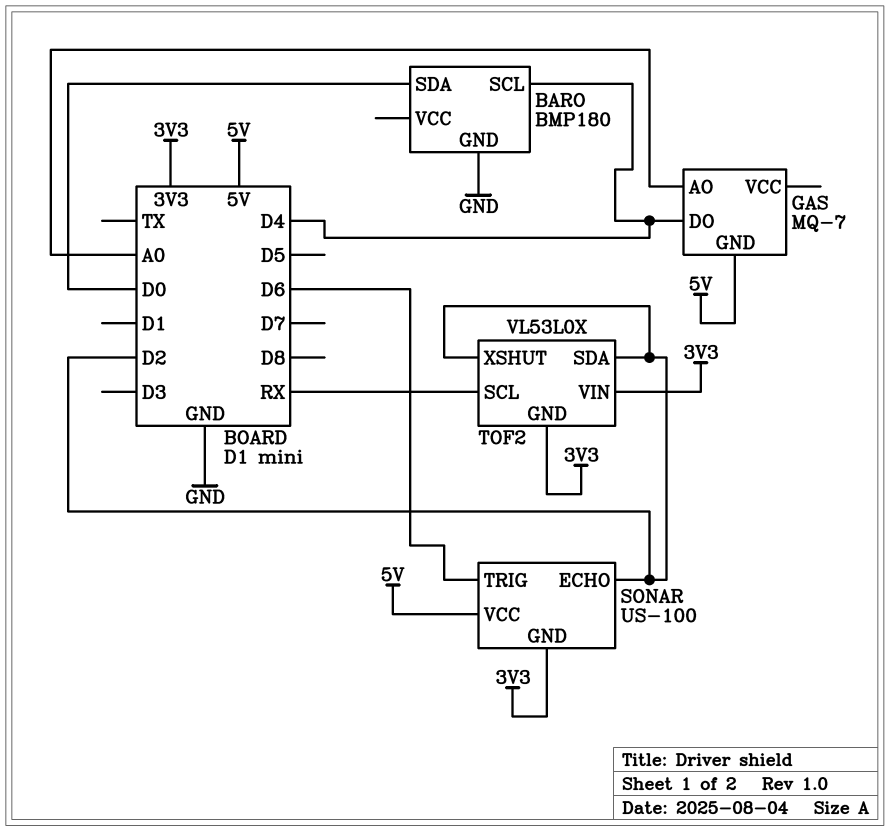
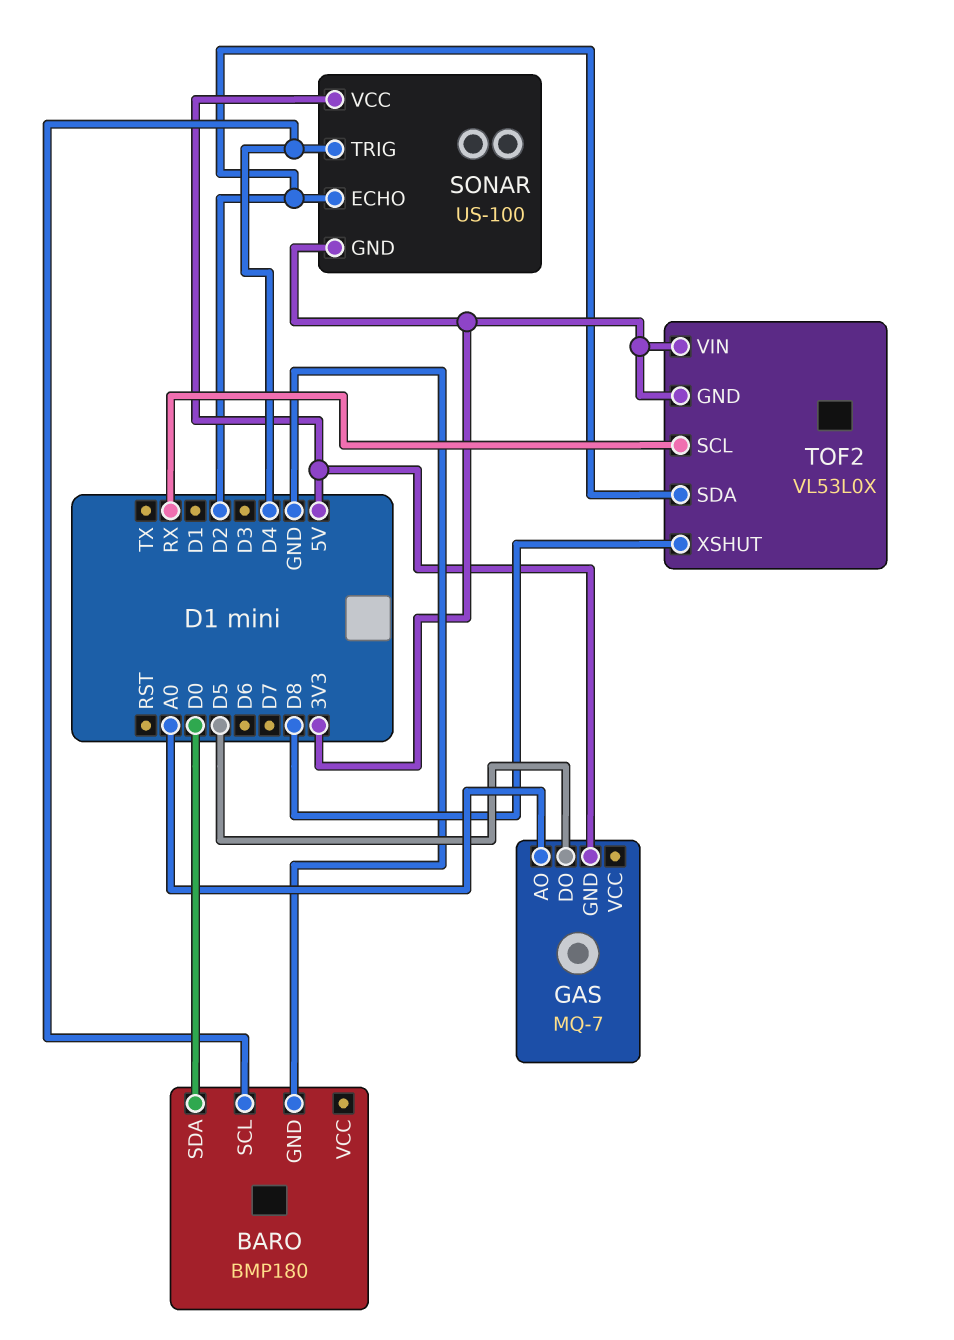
GAS pin DO: D4 -> D5
SONAR pin TRIG: D6 -> D4
TOF2 pin XSHUT: D2 -> D8

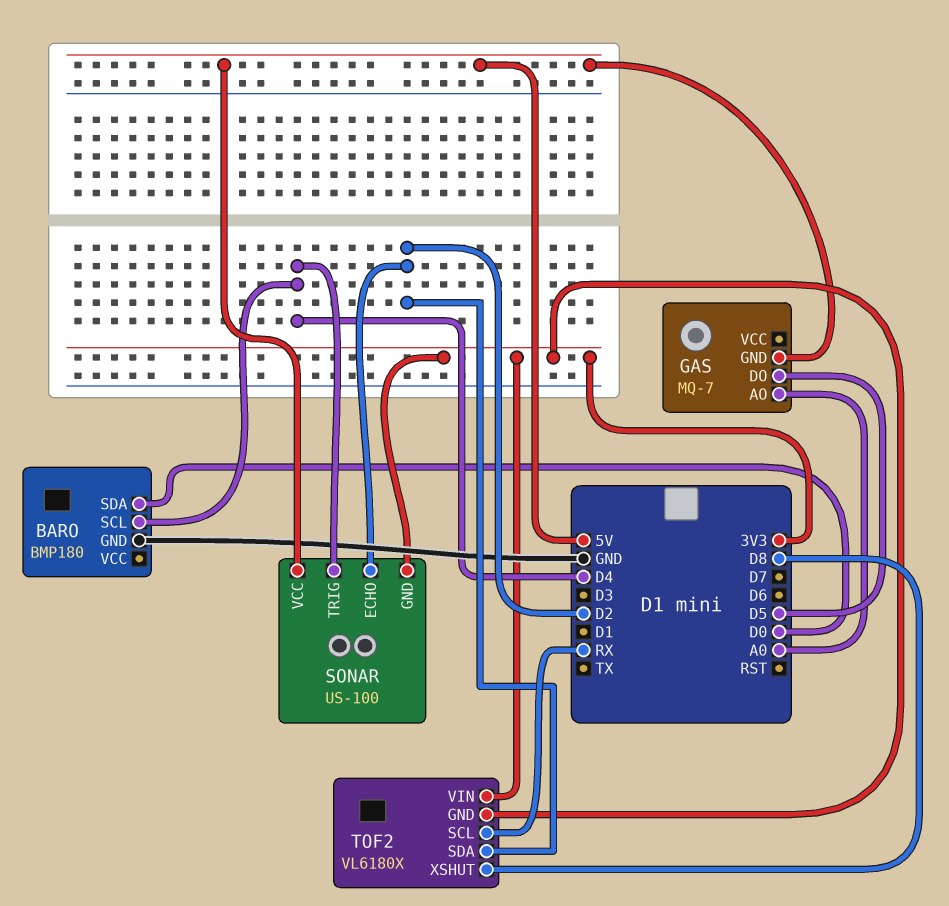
TOF2: VL53L0X -> VL6180X

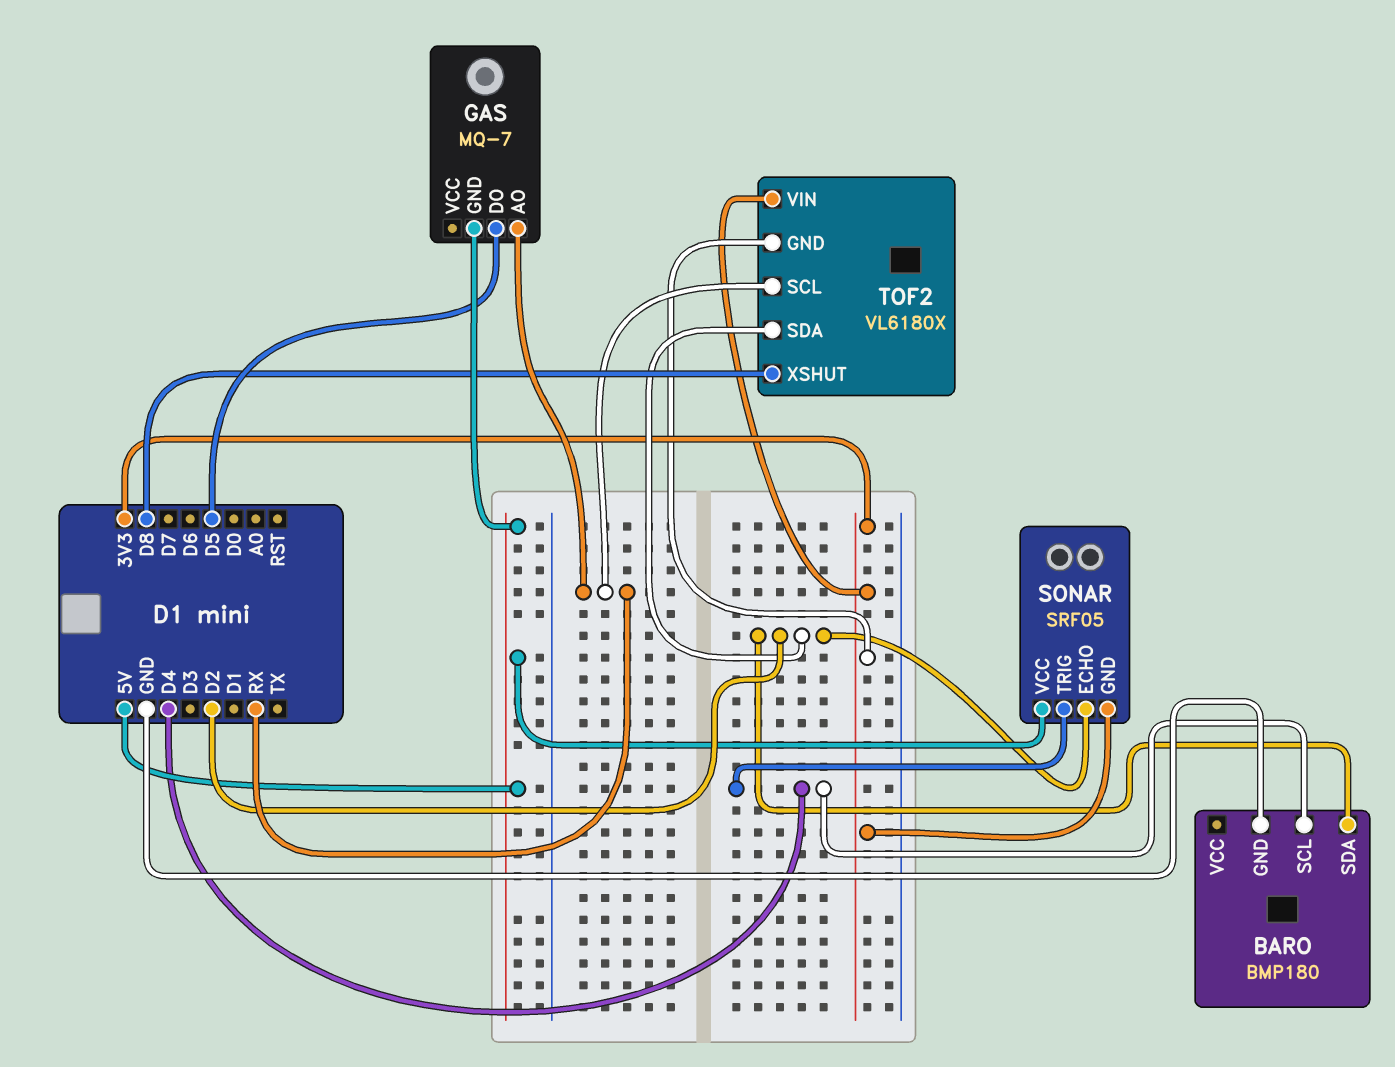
BARO pin SDA: D0 -> D2
GAS pin AO: A0 -> RX
SONAR: US-100 -> SRF05

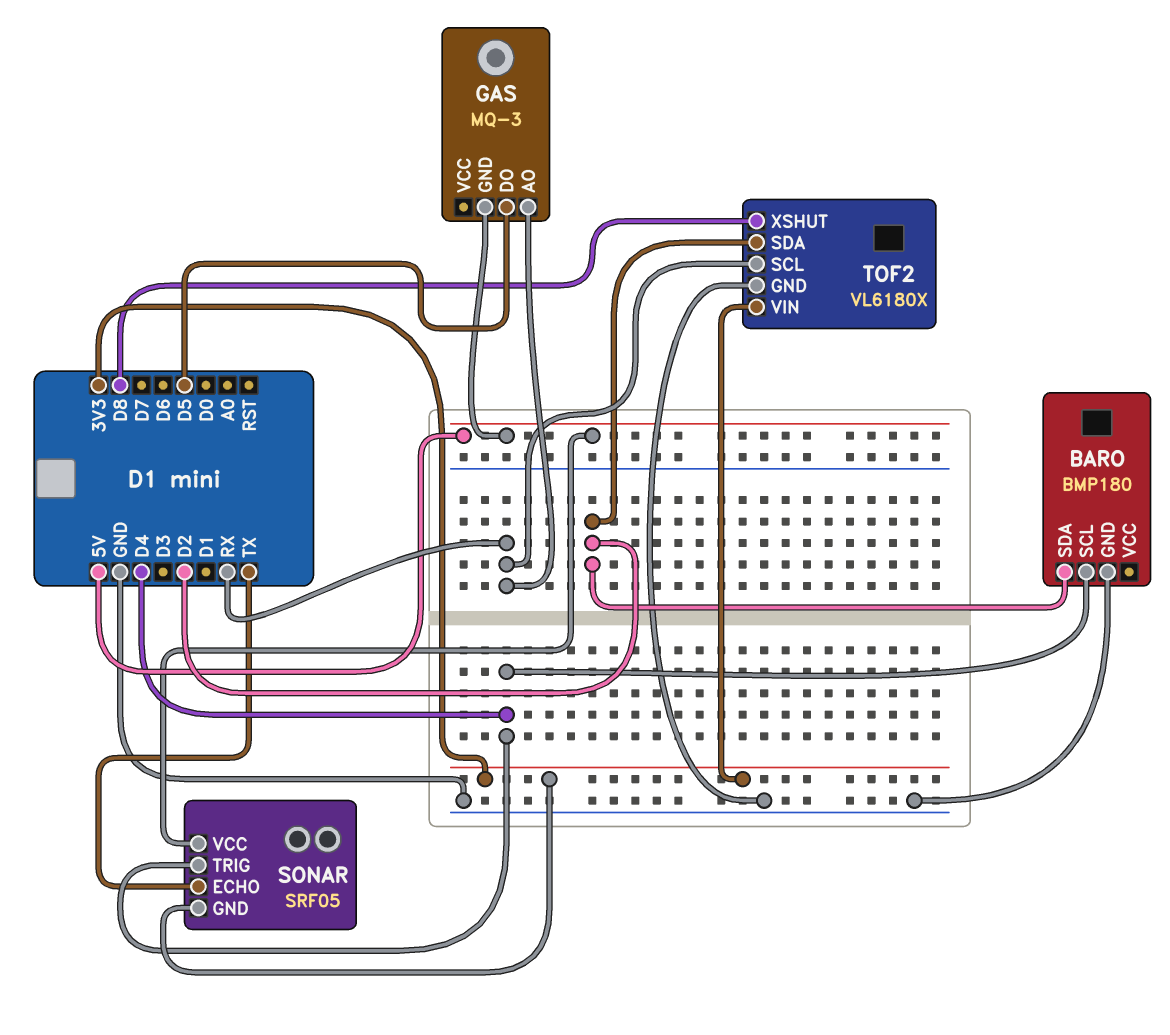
GAS: MQ-7 -> MQ-3
SONAR pin ECHO: D2 -> TX
TOF2 pin GND: 3V3 -> GND

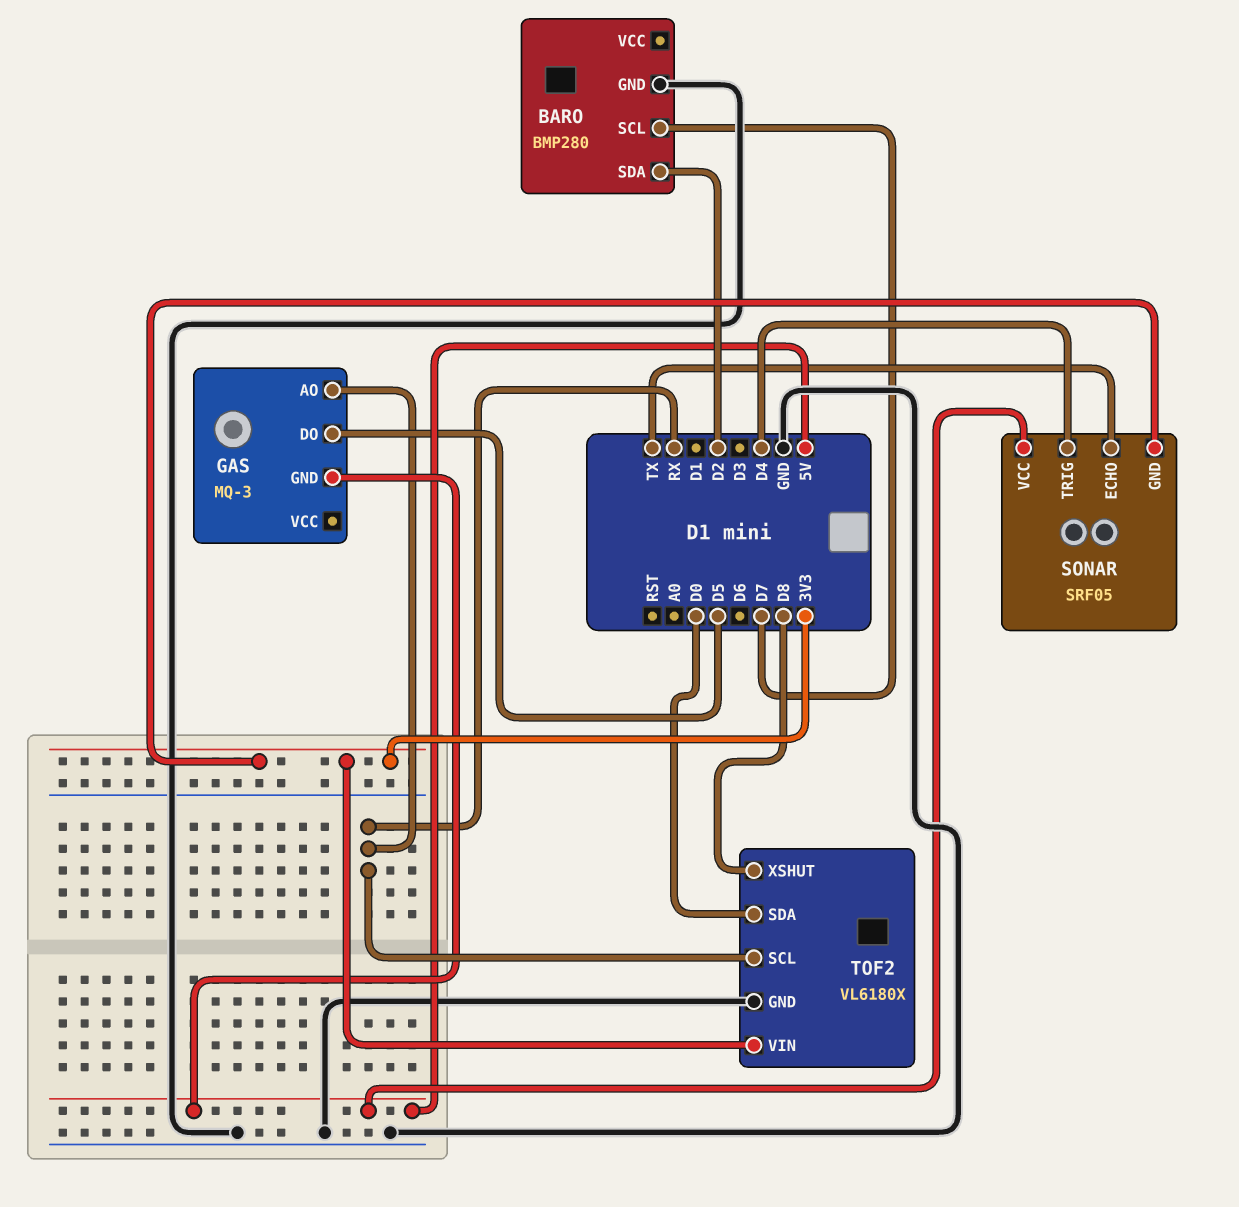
BARO: BMP180 -> BMP280
BARO pin SCL: D4 -> D7
TOF2 pin SDA: D2 -> D0

